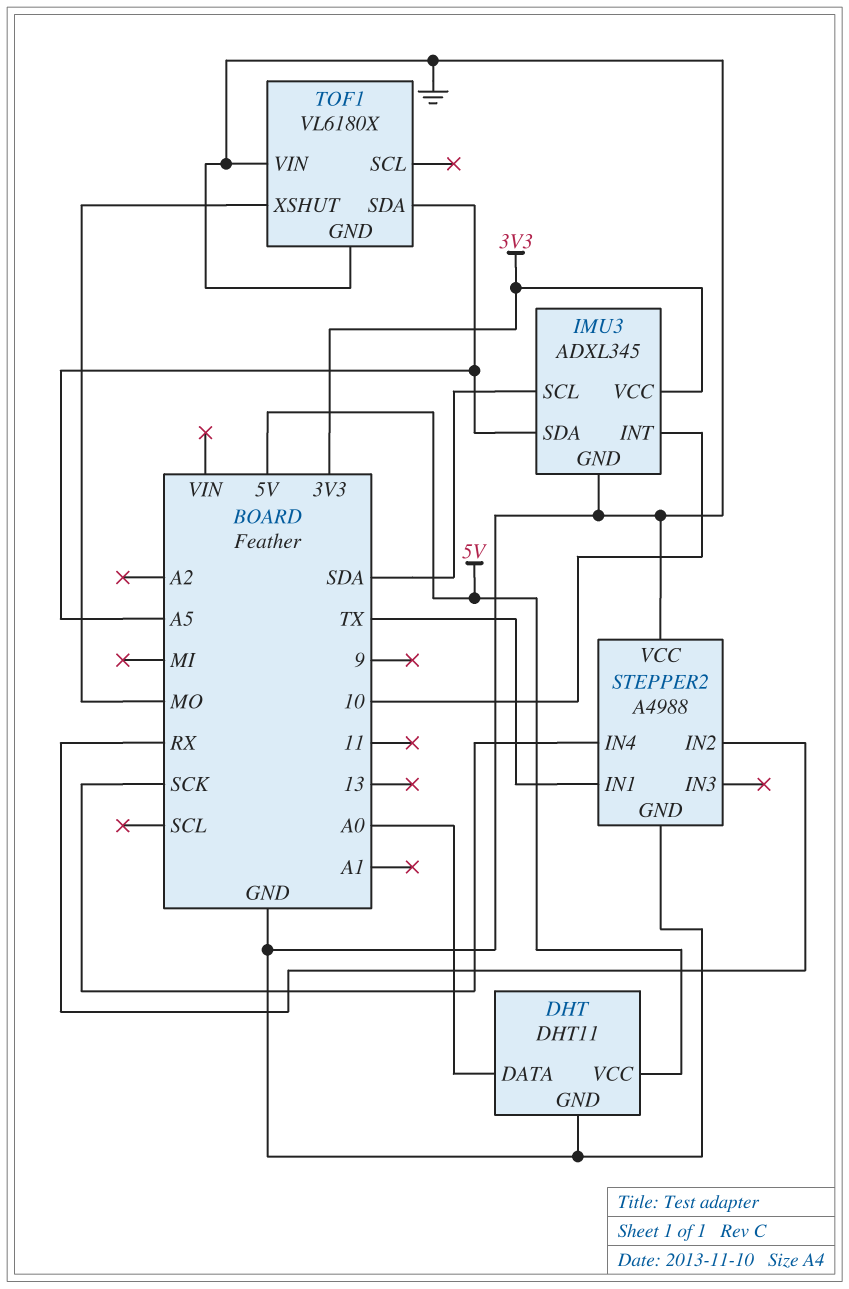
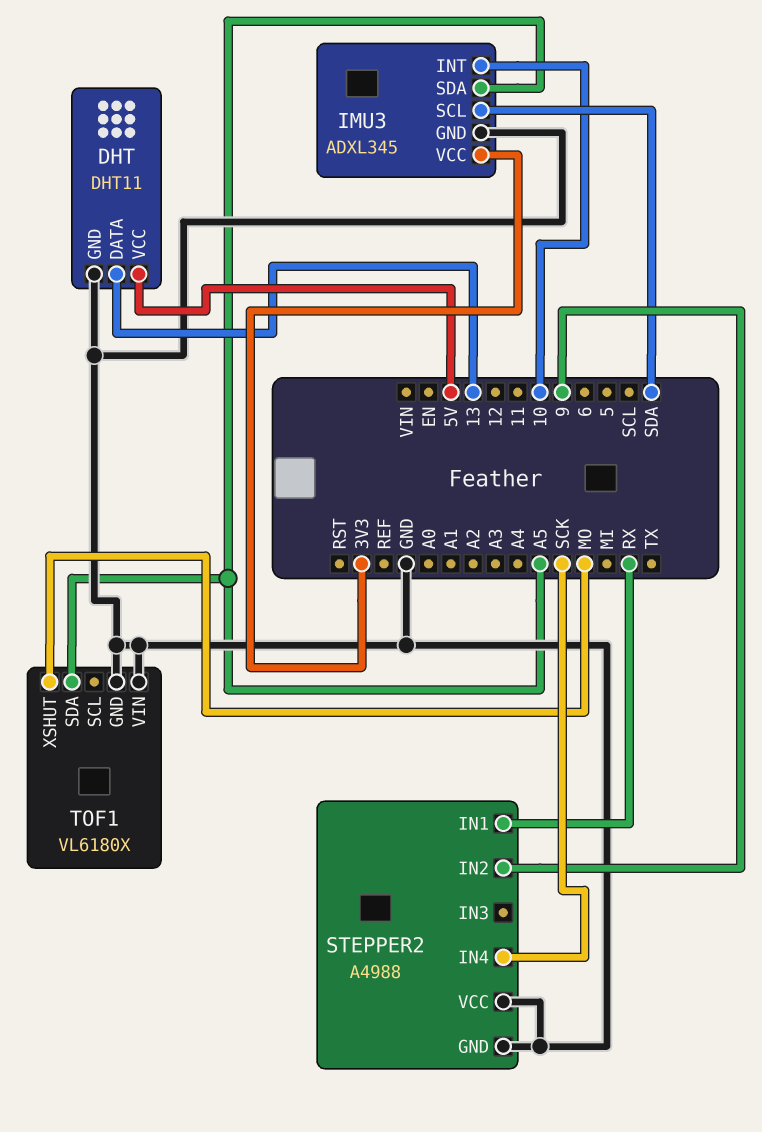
DHT pin DATA: A0 -> 13
STEPPER2 pin IN1: TX -> RX
STEPPER2 pin IN2: RX -> 9

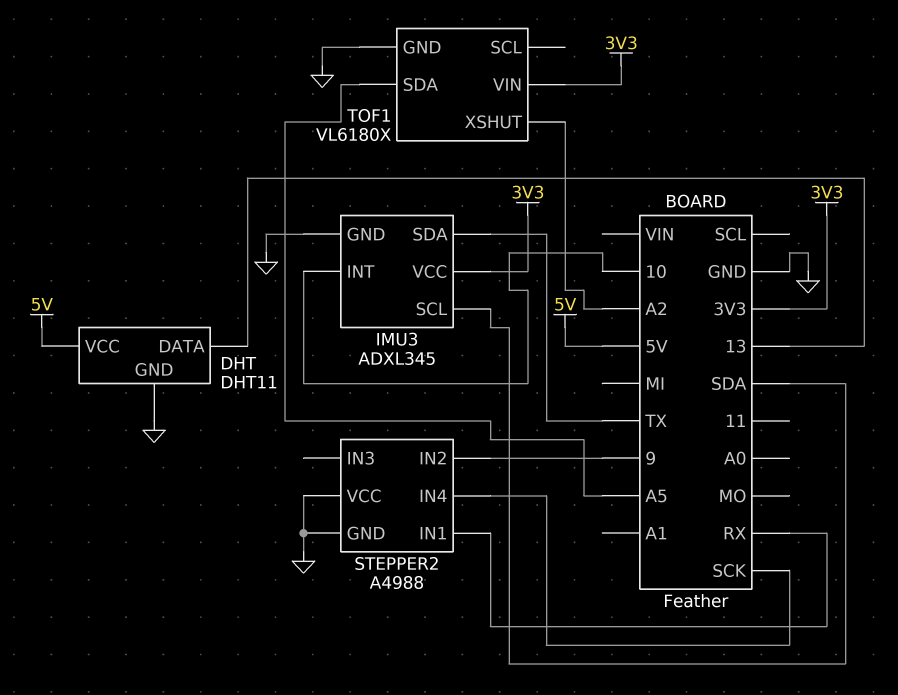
IMU3 pin SDA: A5 -> TX
TOF1 pin VIN: GND -> 3V3
TOF1 pin XSHUT: MO -> A2

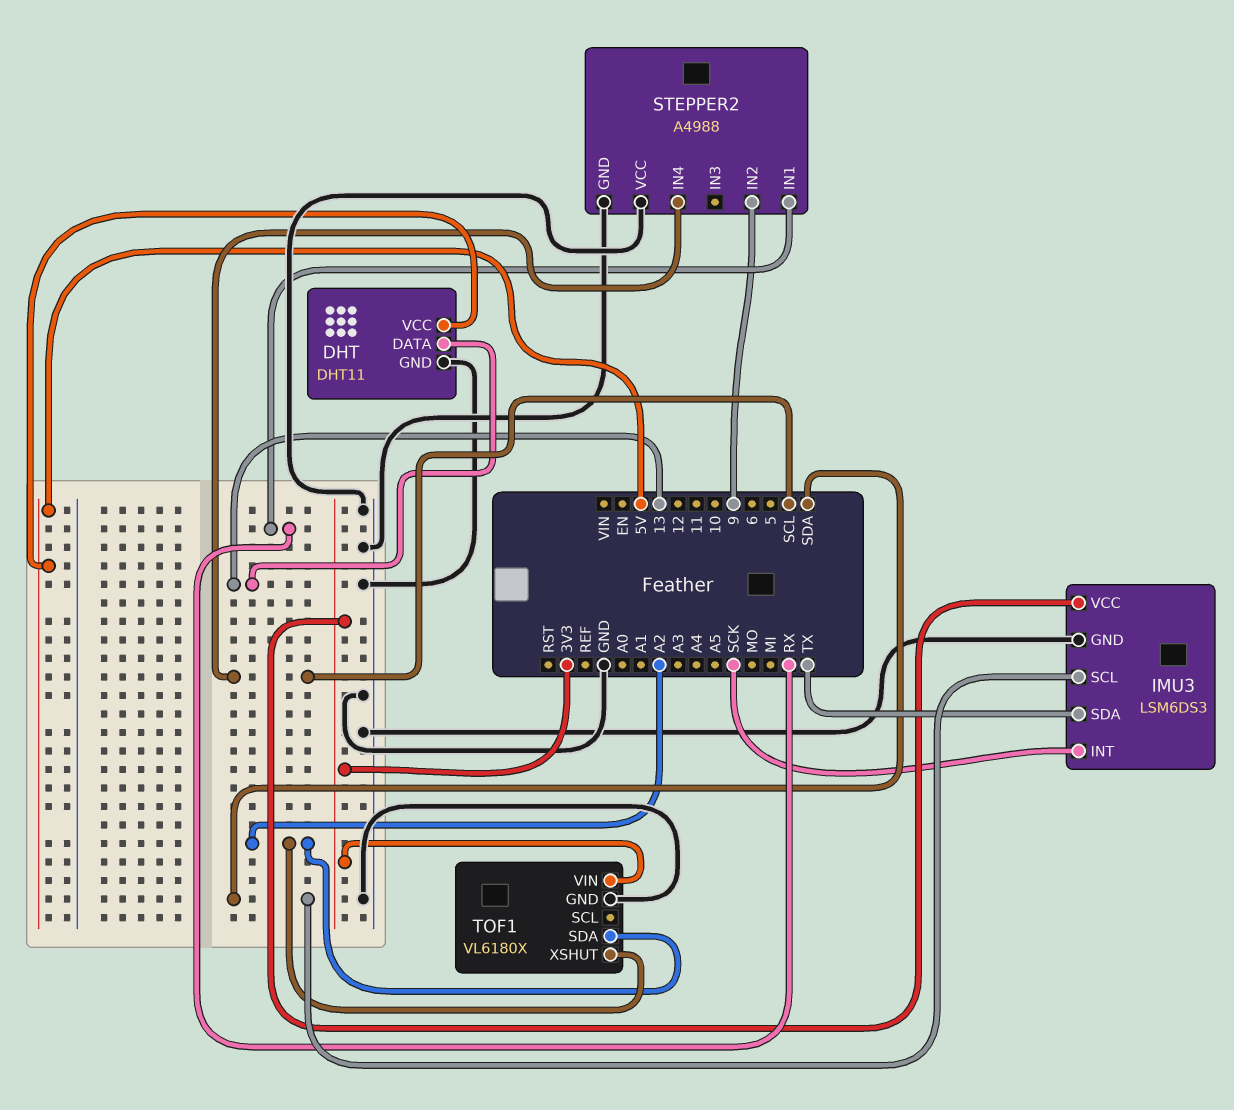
IMU3: ADXL345 -> LSM6DS3
IMU3 pin INT: 10 -> SCK
STEPPER2 pin IN4: SCK -> SCL
TOF1 pin SDA: A5 -> A2

